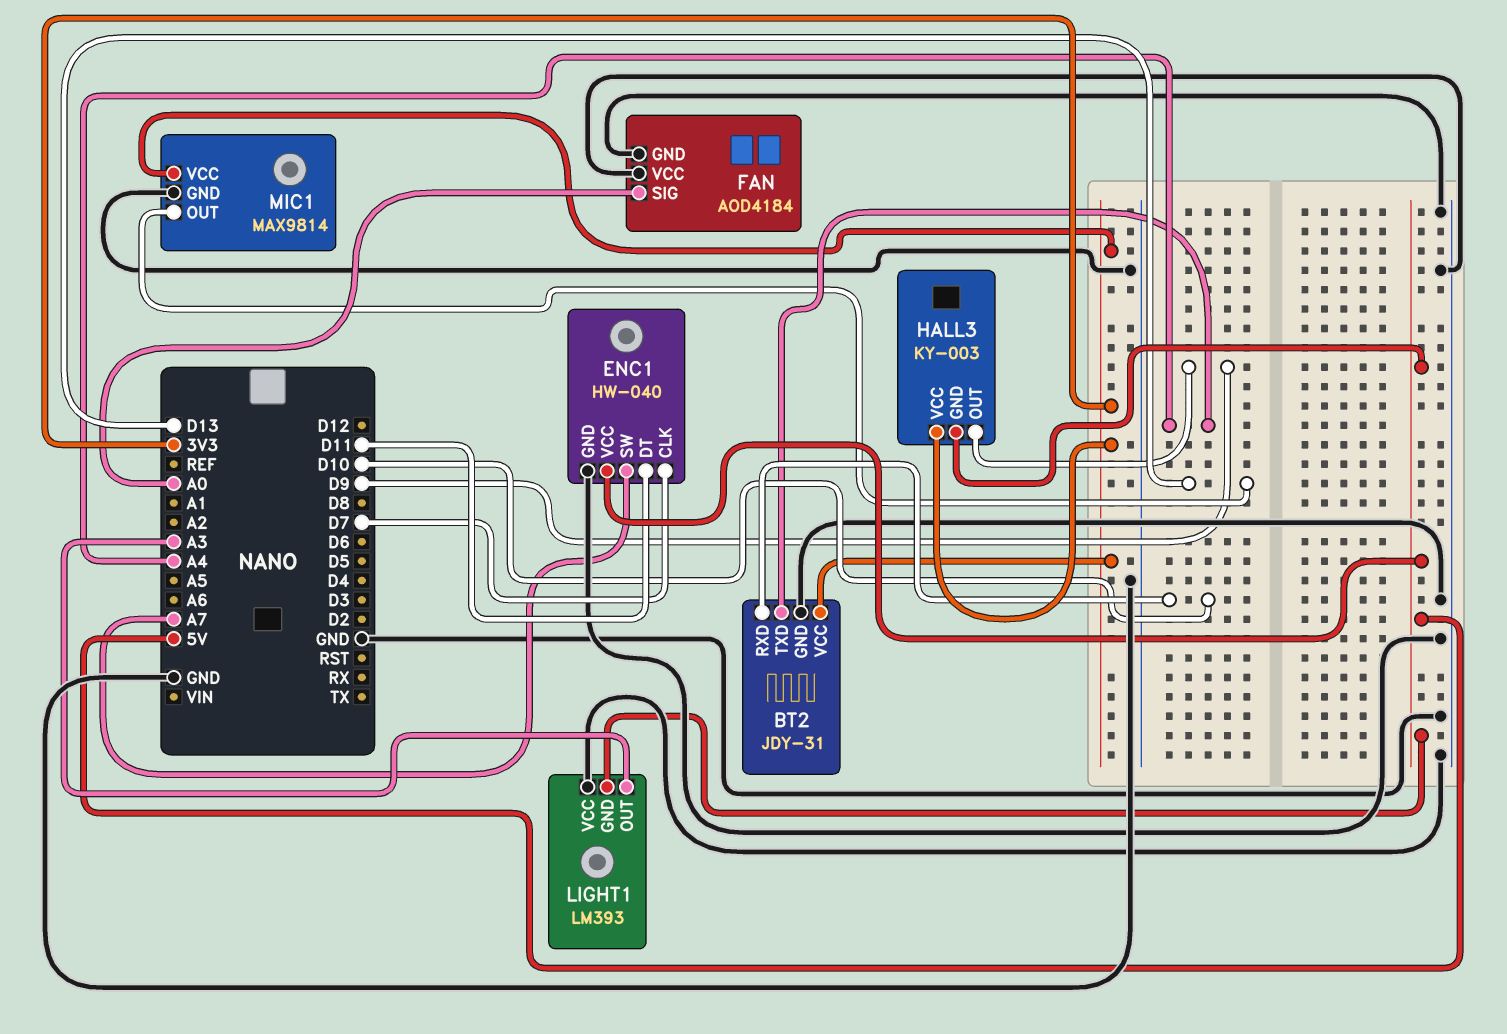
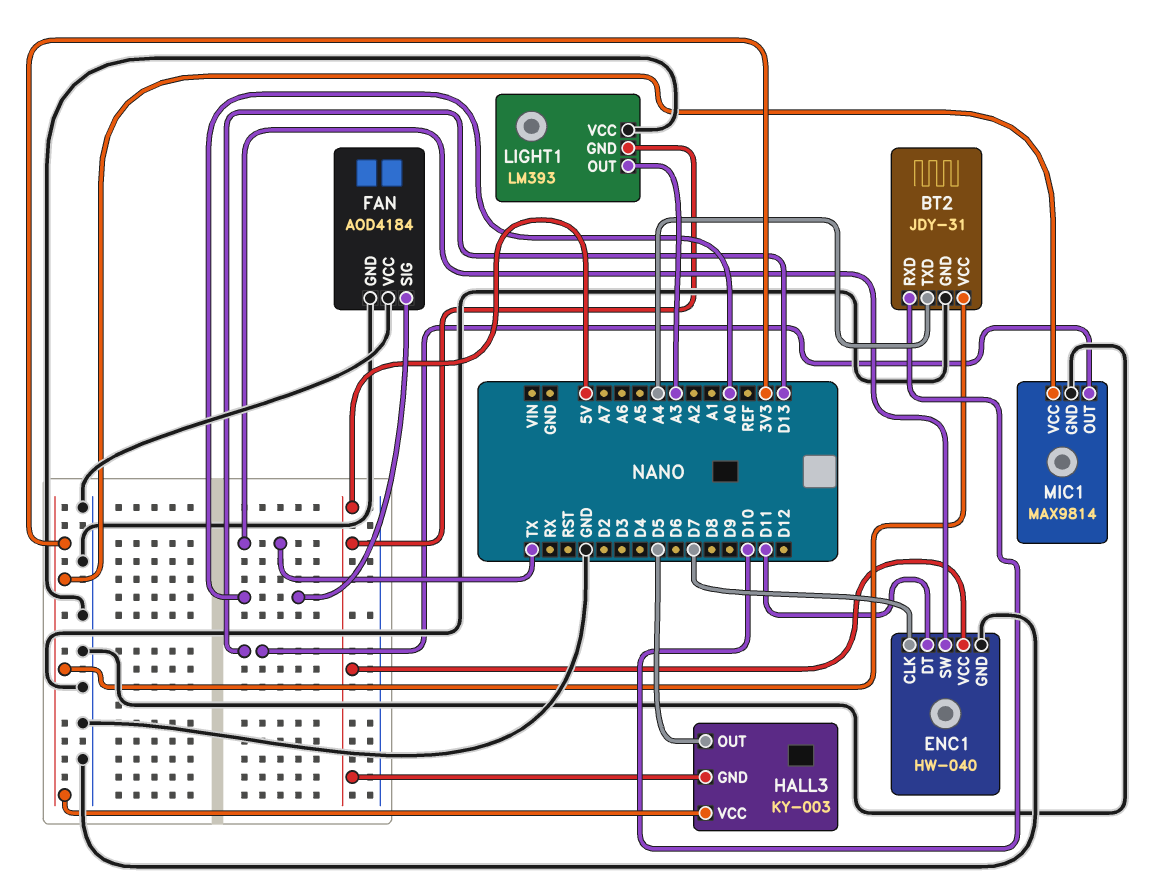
ENC1 pin SW: A7 -> TX
HALL3 pin OUT: D9 -> D5

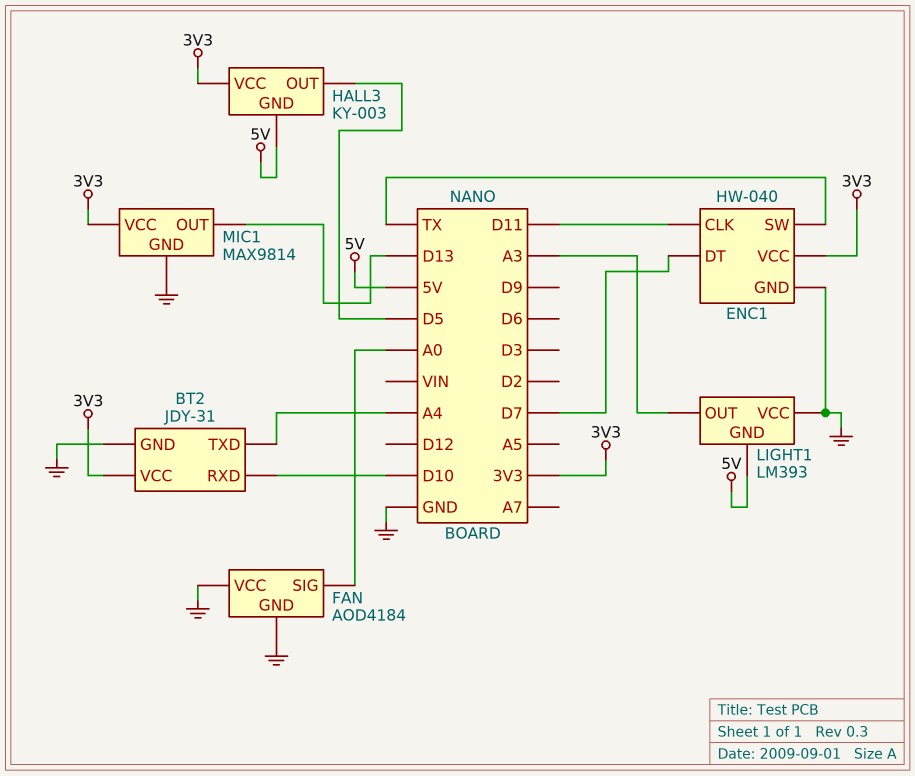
ENC1 pin CLK: D7 -> D11
ENC1 pin DT: D11 -> D7
ENC1 pin VCC: 5V -> 3V3

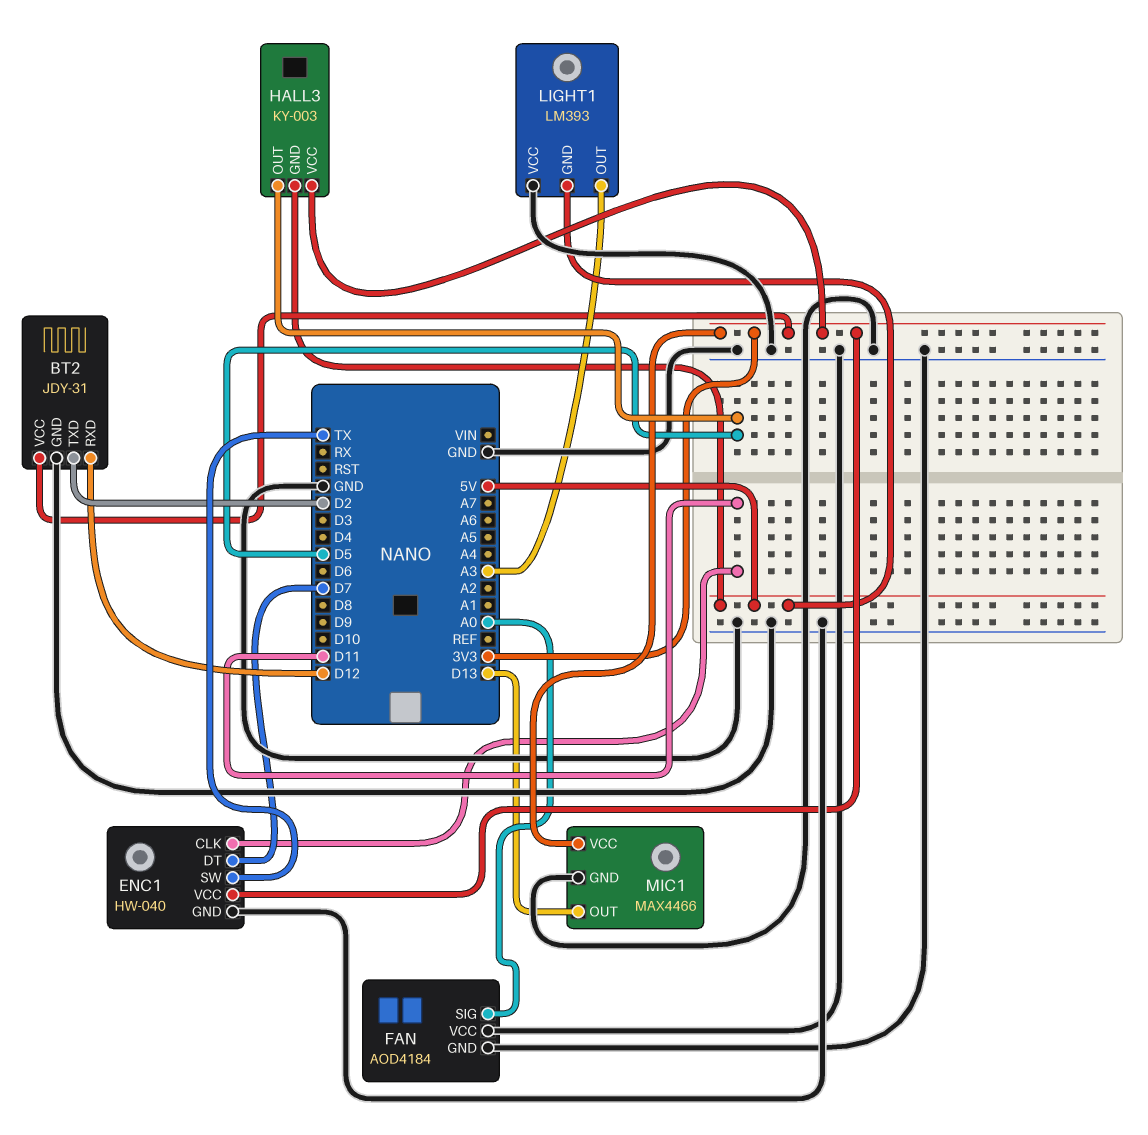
BT2 pin RXD: D10 -> D12
BT2 pin TXD: A4 -> D2
MIC1: MAX9814 -> MAX4466

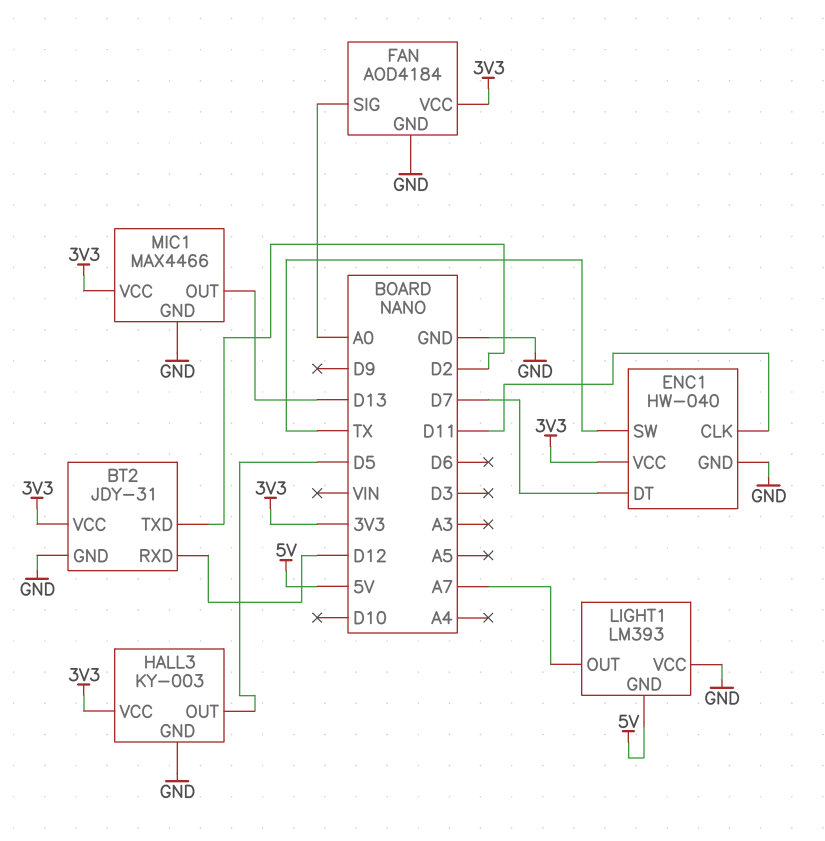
FAN pin VCC: GND -> 3V3
HALL3 pin GND: 5V -> GND
LIGHT1 pin OUT: A3 -> A7

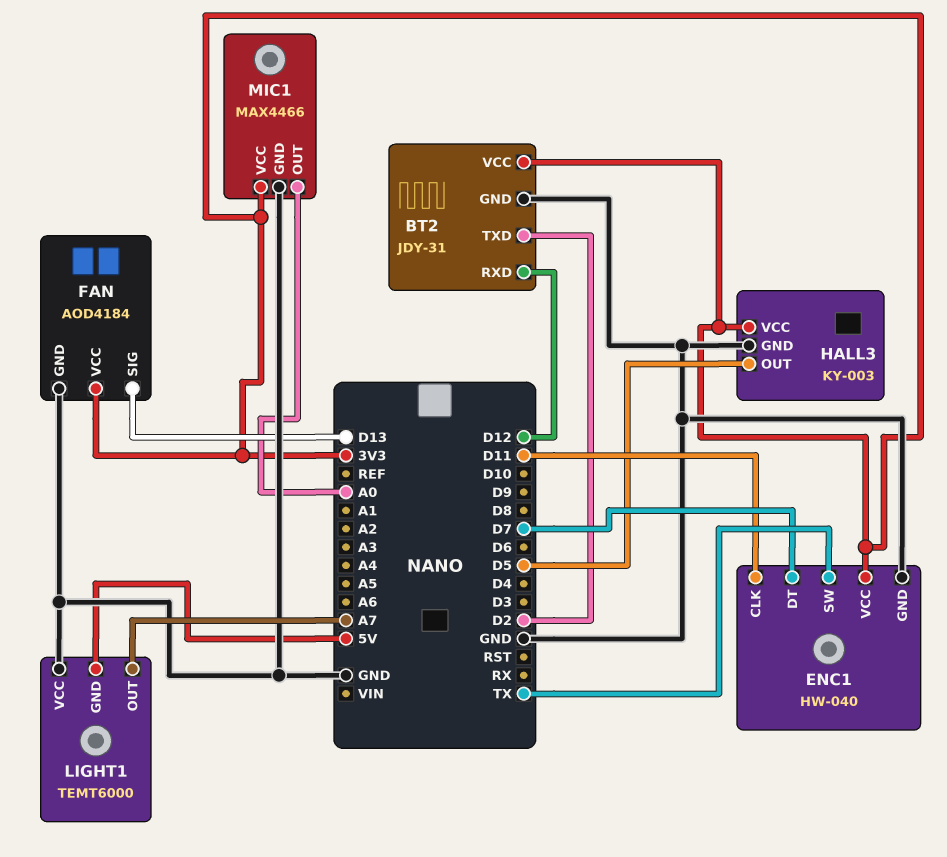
FAN pin SIG: A0 -> D13
LIGHT1: LM393 -> TEMT6000
MIC1 pin OUT: D13 -> A0

